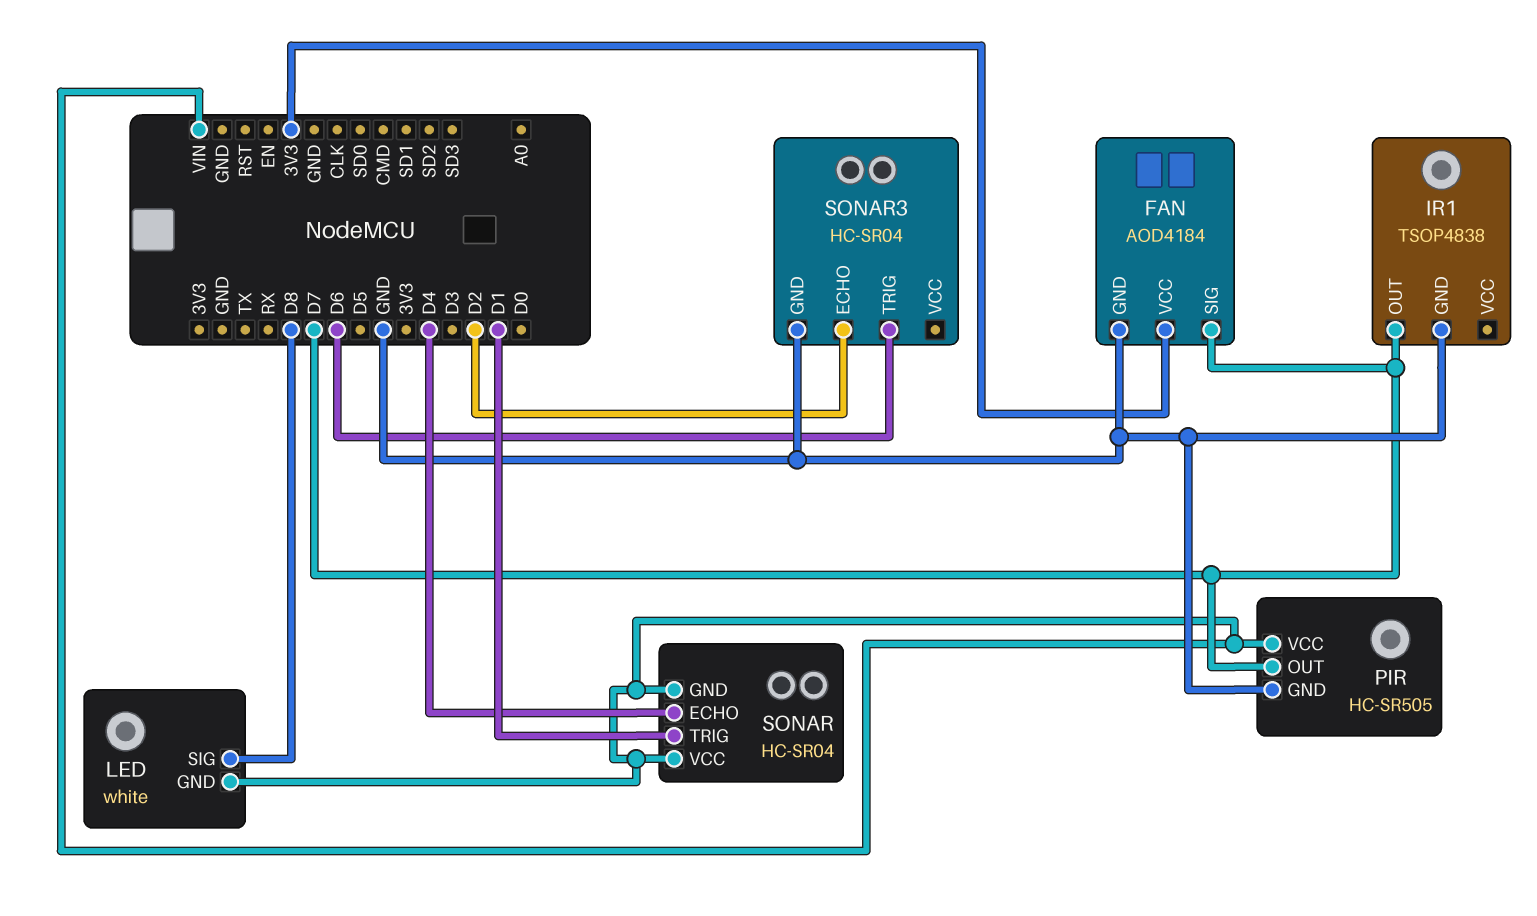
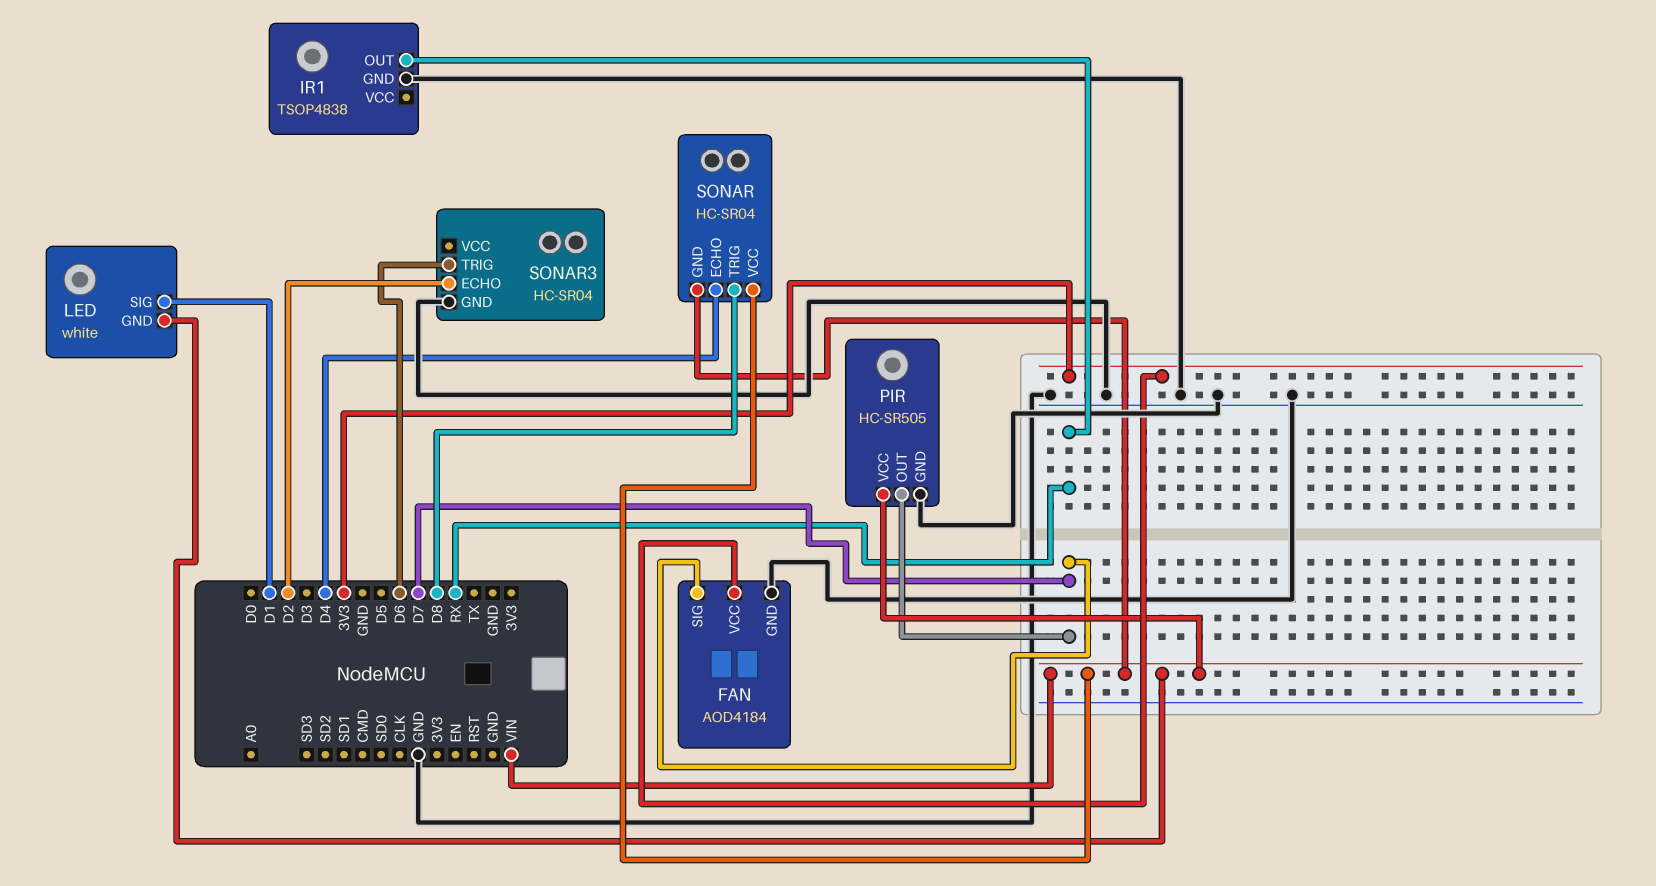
IR1 pin OUT: D7 -> RX
LED pin SIG: D8 -> D1
SONAR pin TRIG: D1 -> D8

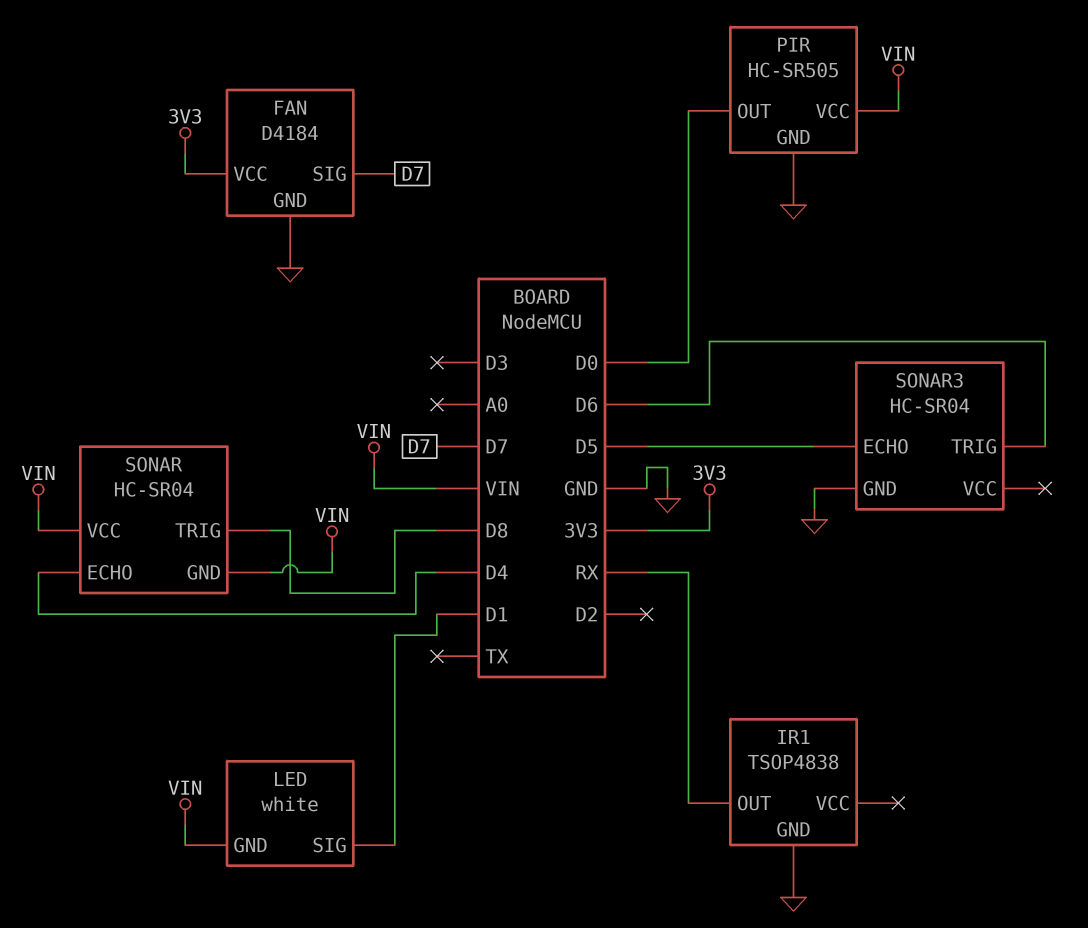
FAN: AOD4184 -> D4184
PIR pin OUT: D7 -> D0
SONAR3 pin ECHO: D2 -> D5

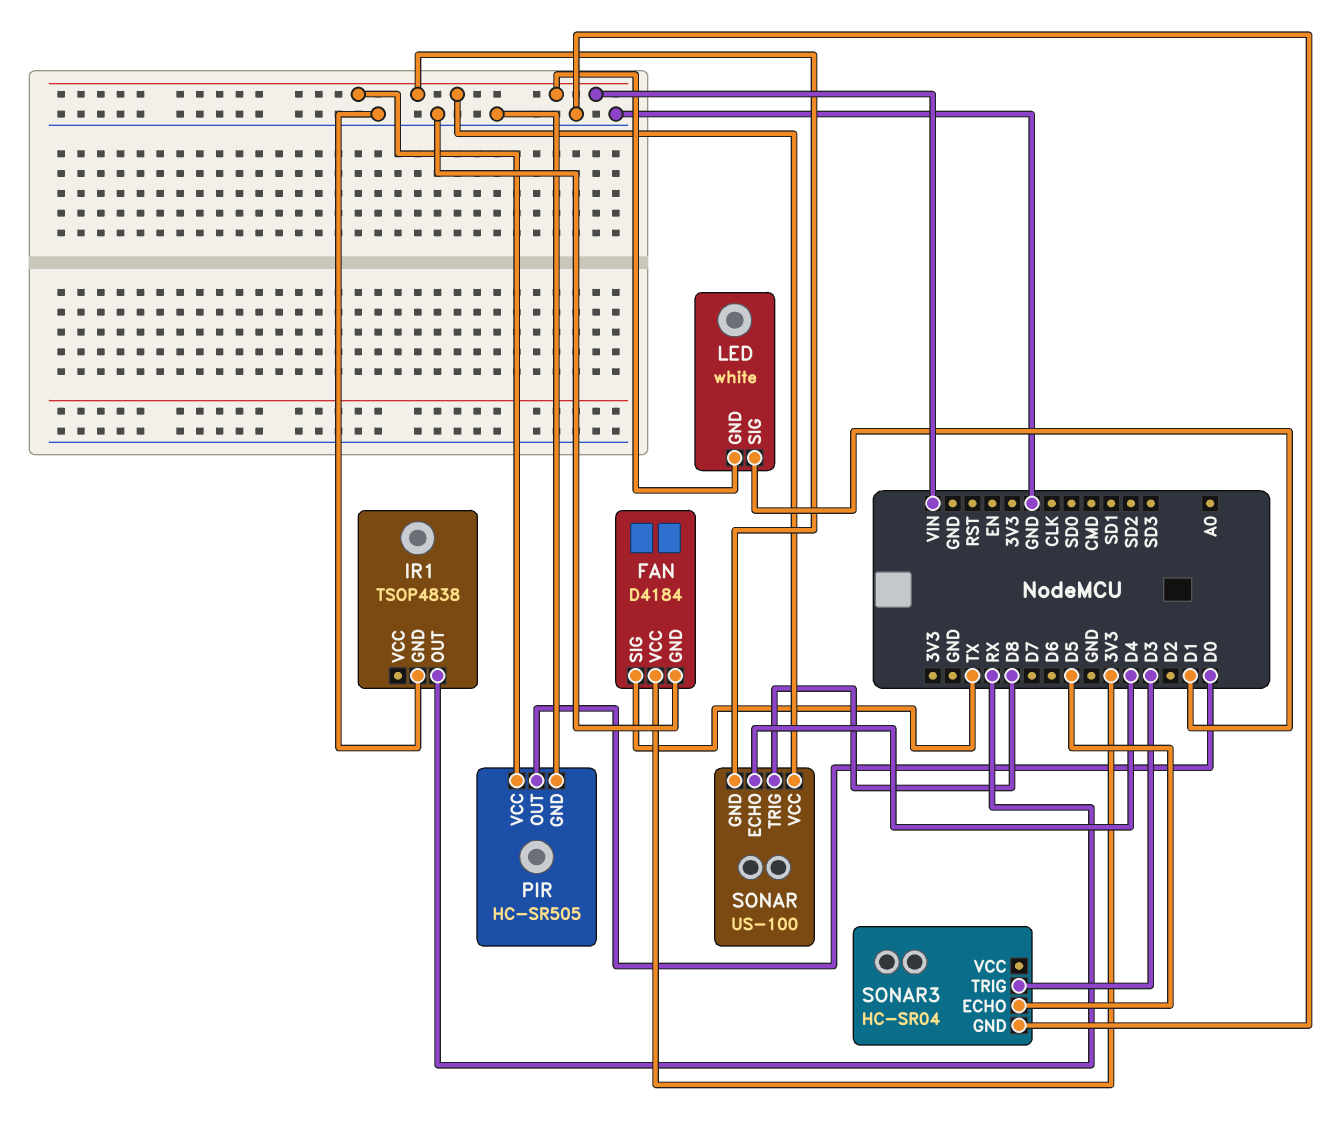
FAN pin SIG: D7 -> TX
SONAR: HC-SR04 -> US-100
SONAR3 pin TRIG: D6 -> D3

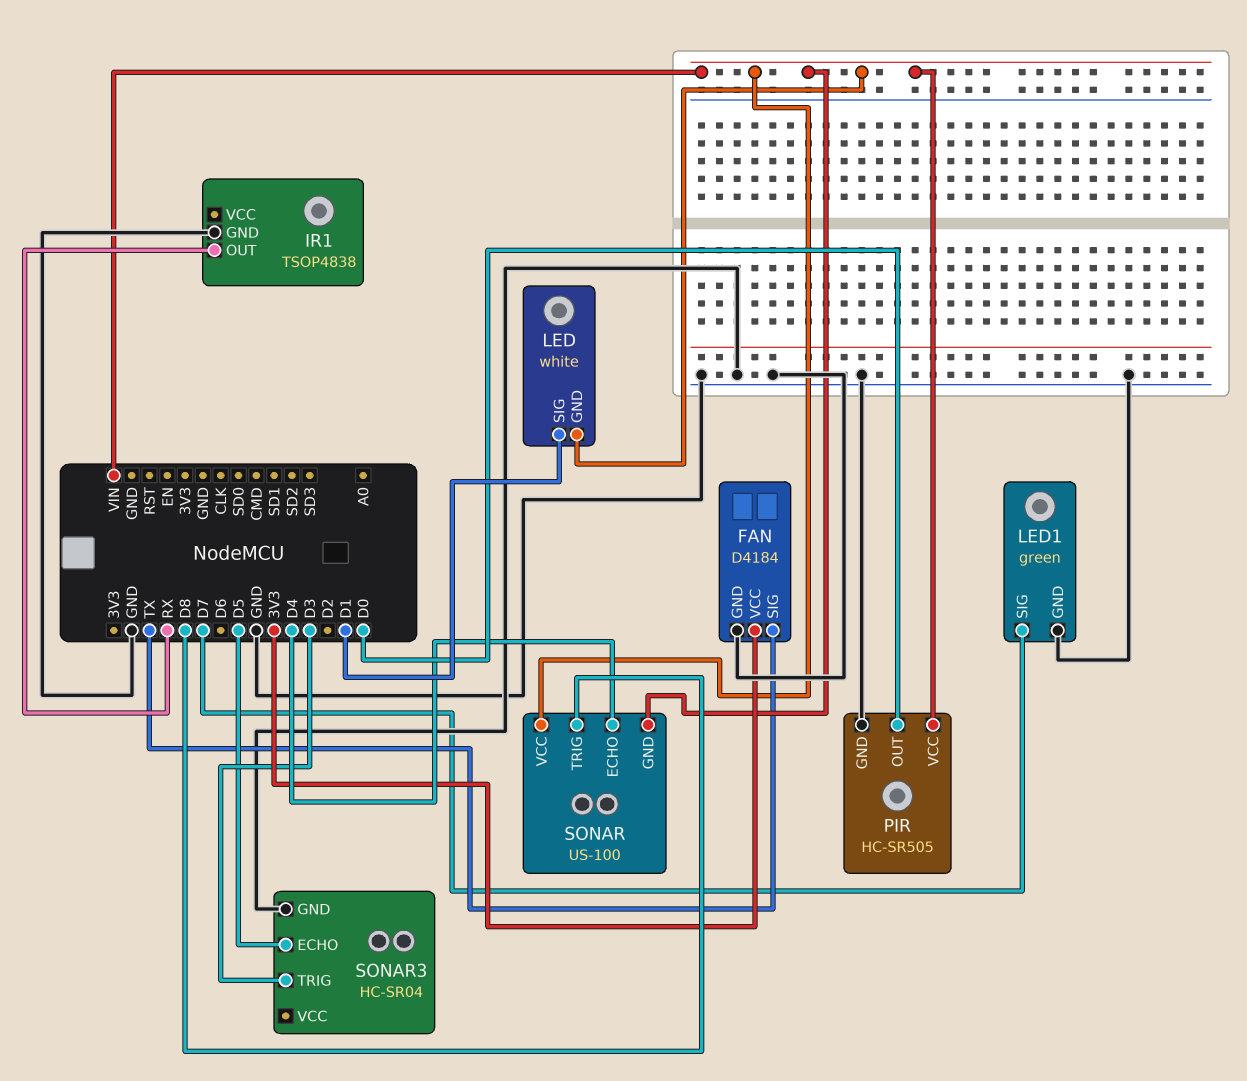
LED1: none -> green
LED1 pin GND: none -> GND
LED1 pin SIG: none -> D7

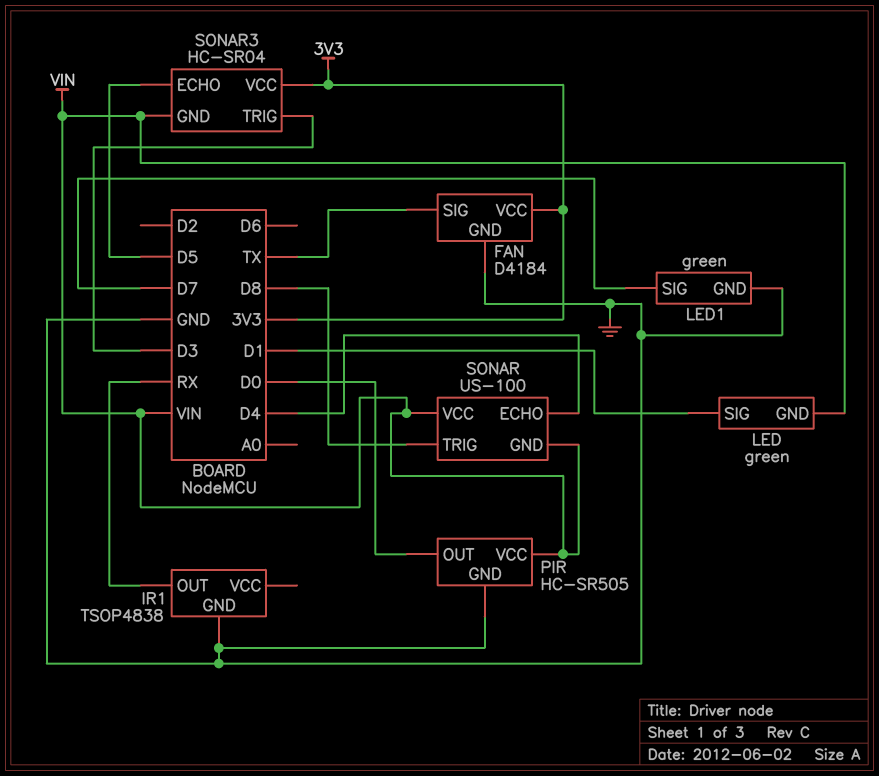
LED: white -> green
SONAR3 pin GND: GND -> VIN
SONAR3 pin VCC: none -> 3V3

